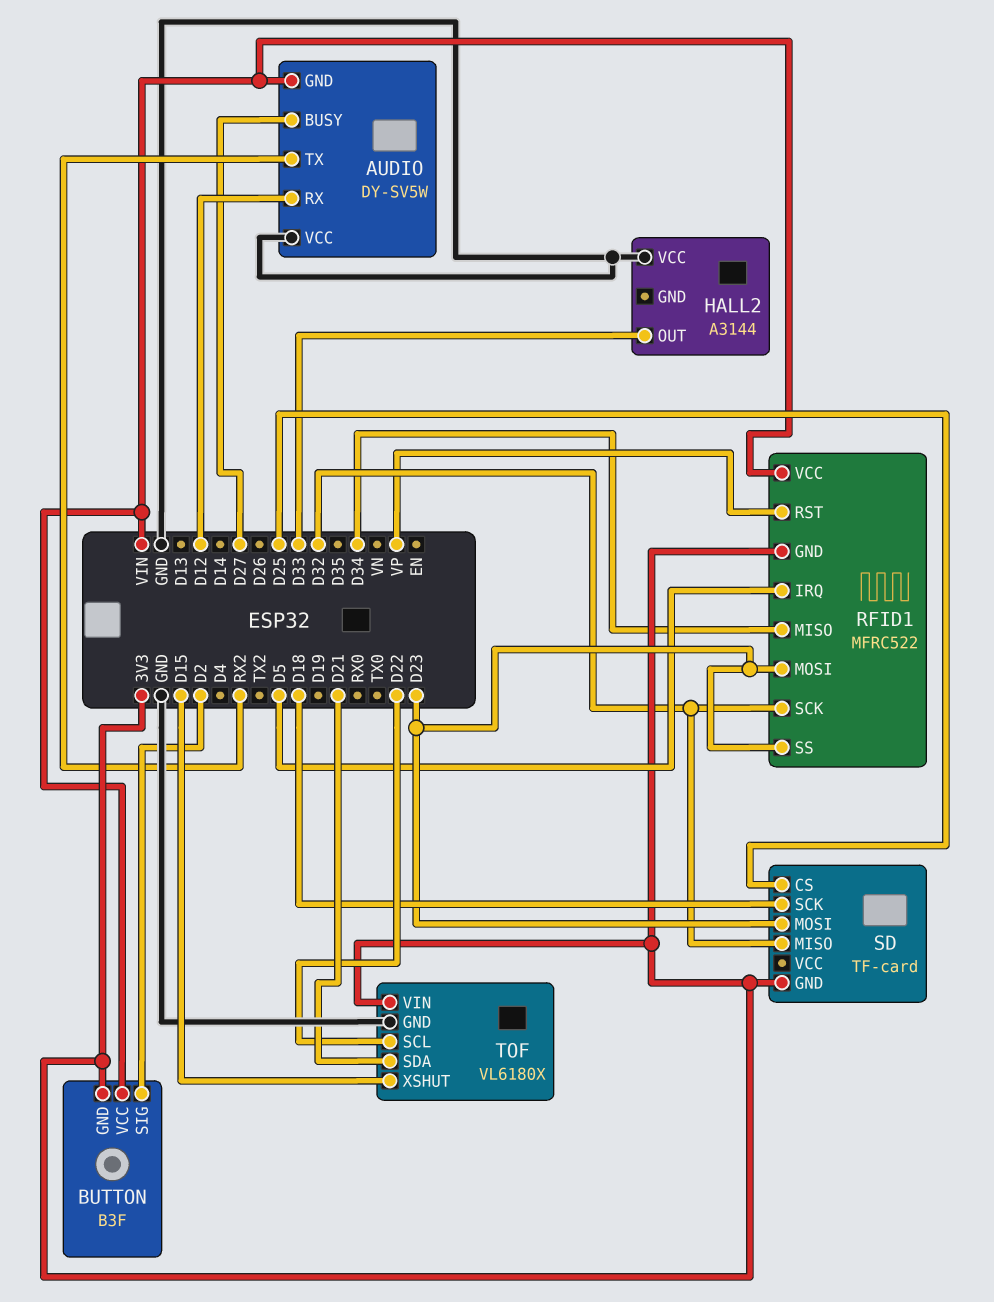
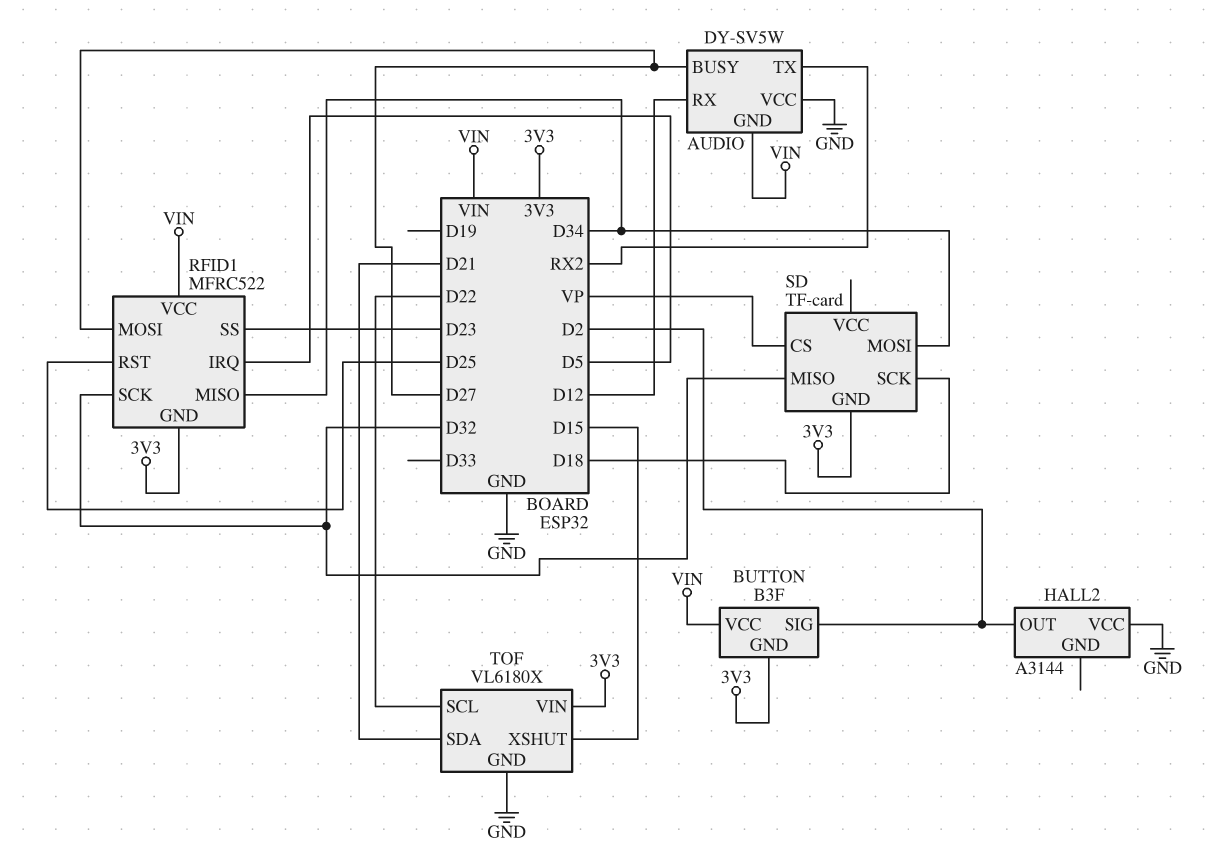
HALL2 pin OUT: D33 -> D2
RFID1 pin MOSI: D23 -> D27
RFID1 pin RST: VP -> D25
SD pin CS: D25 -> VP
SD pin MOSI: D23 -> D34

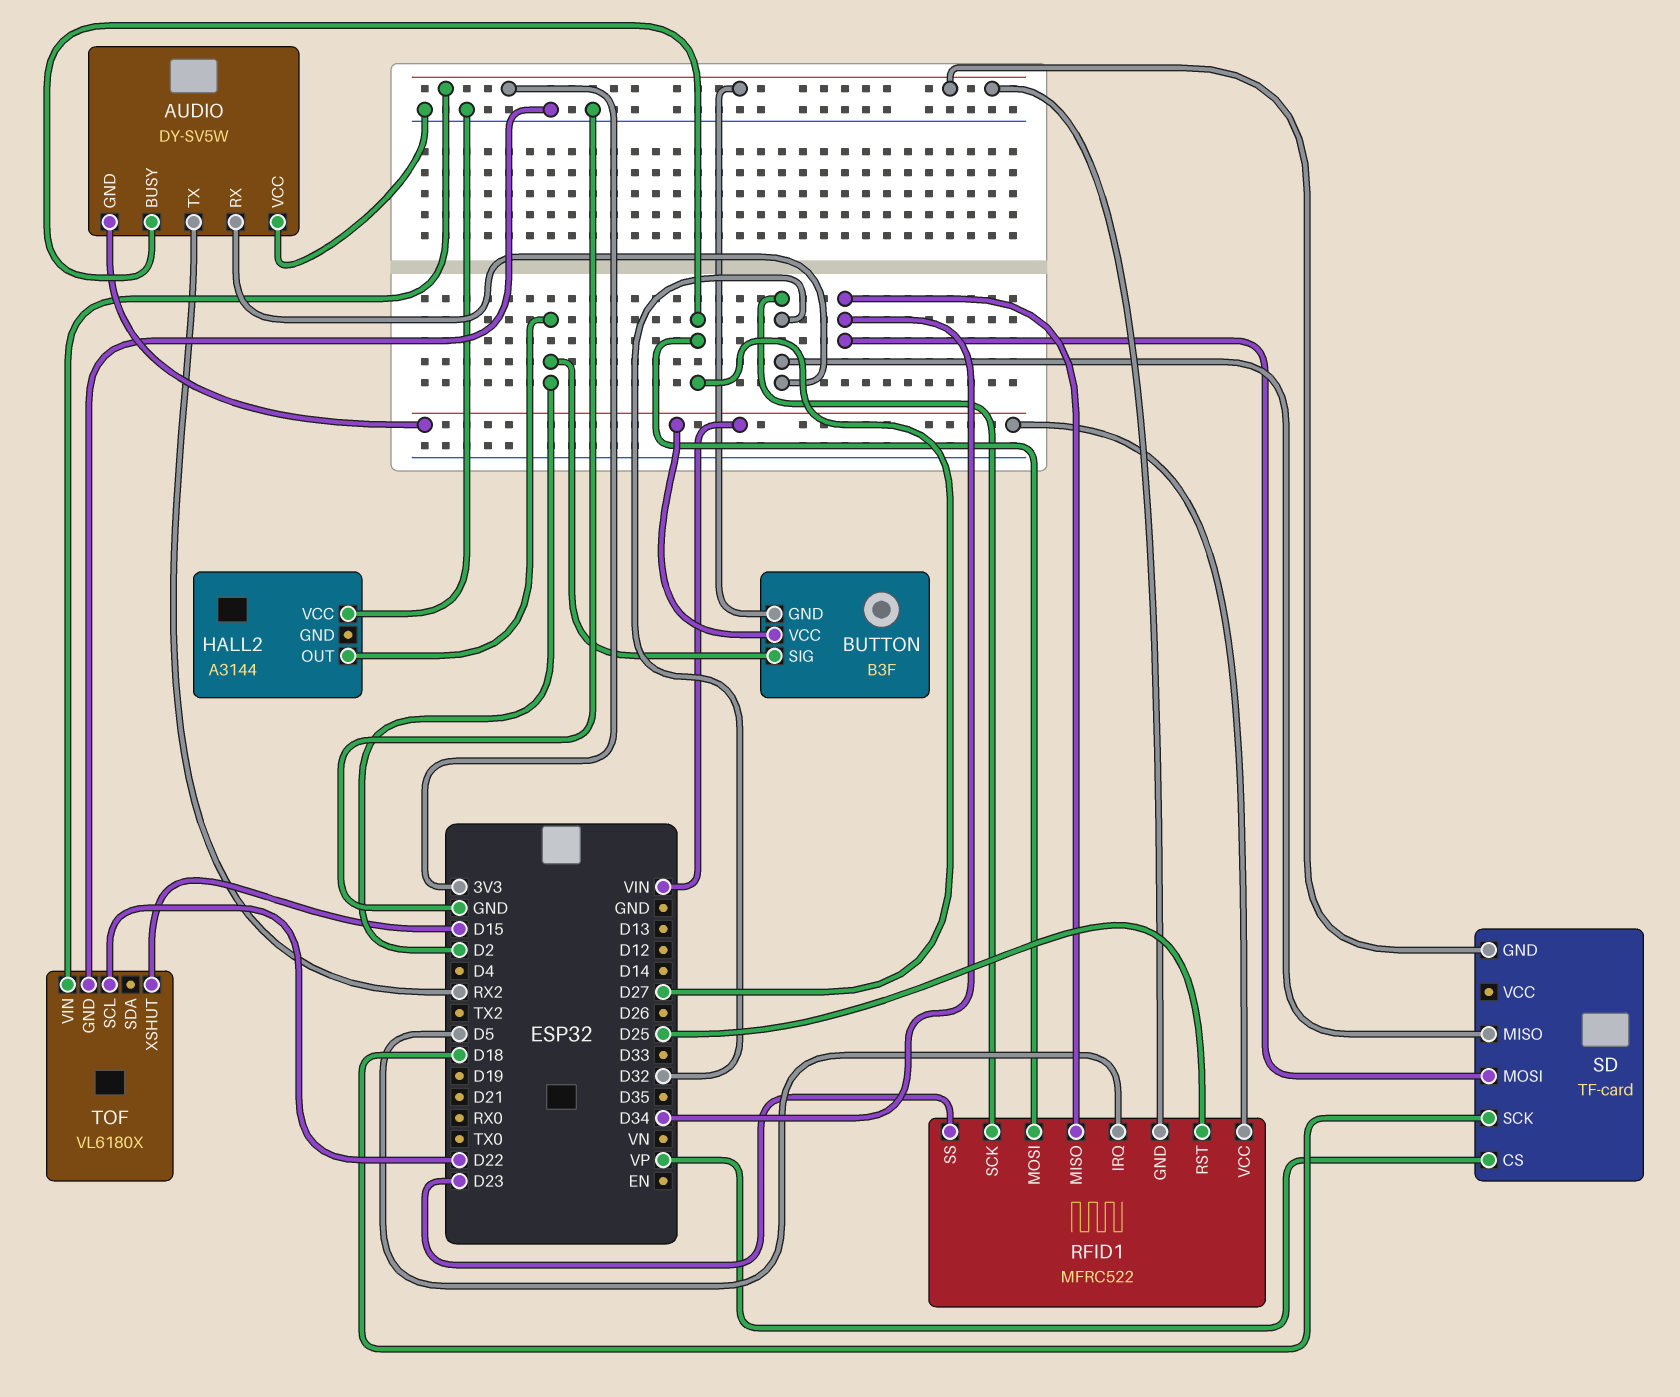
AUDIO pin RX: D12 -> D32
TOF pin SDA: D21 -> none

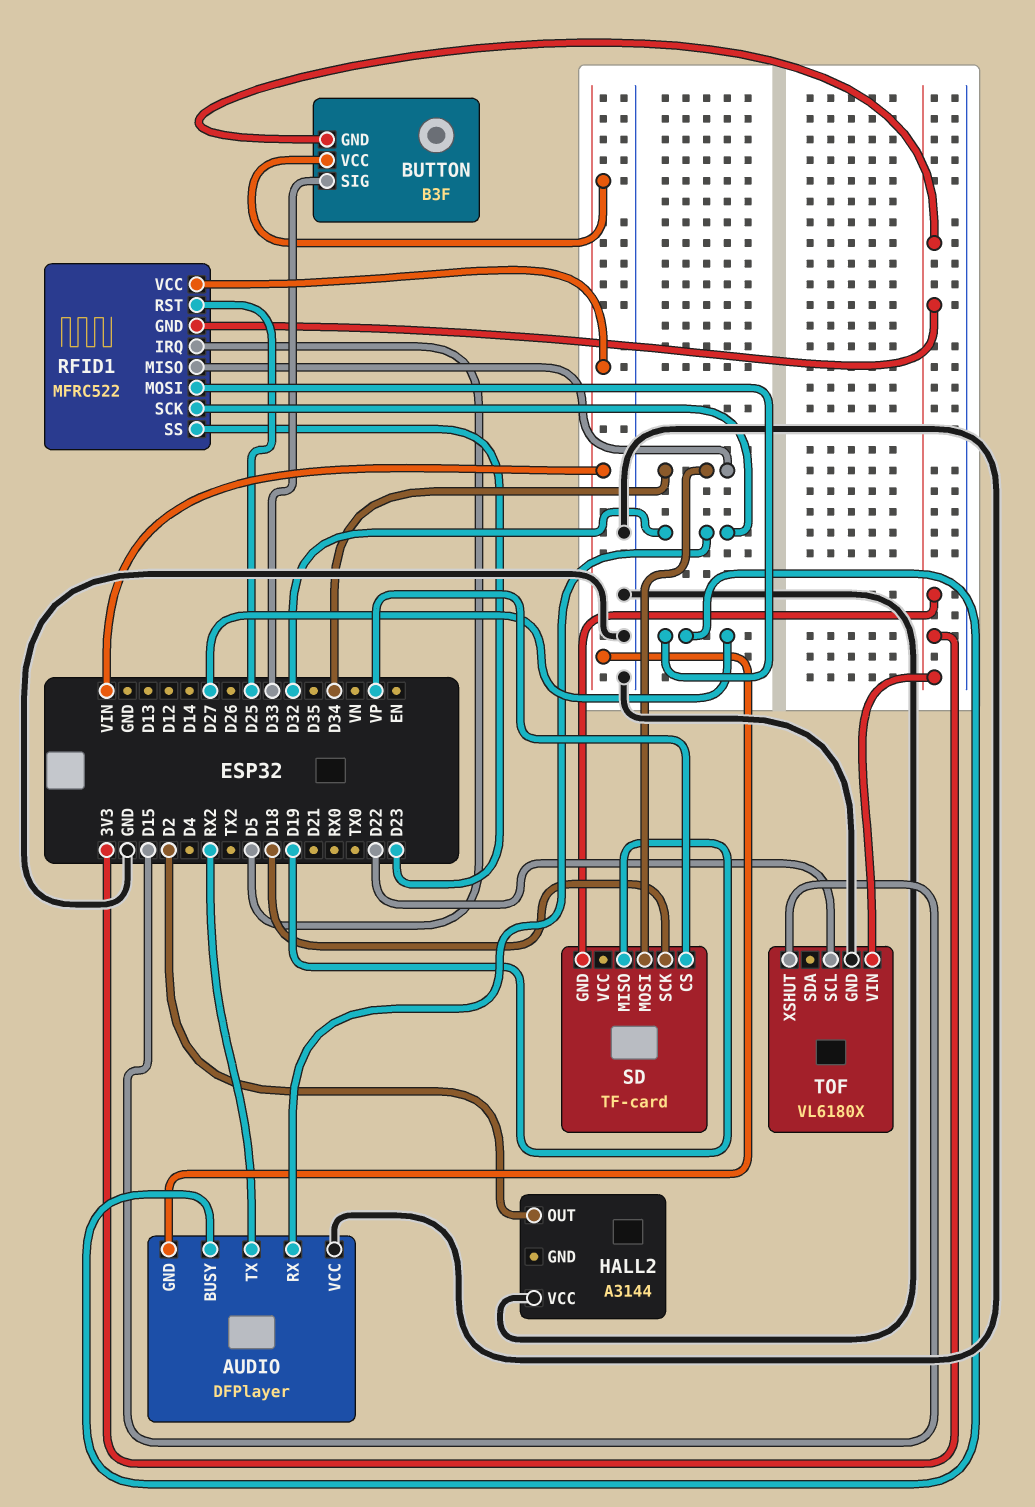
AUDIO: DY-SV5W -> DFPlayer
BUTTON pin SIG: D2 -> D33
SD pin MISO: D32 -> D19

